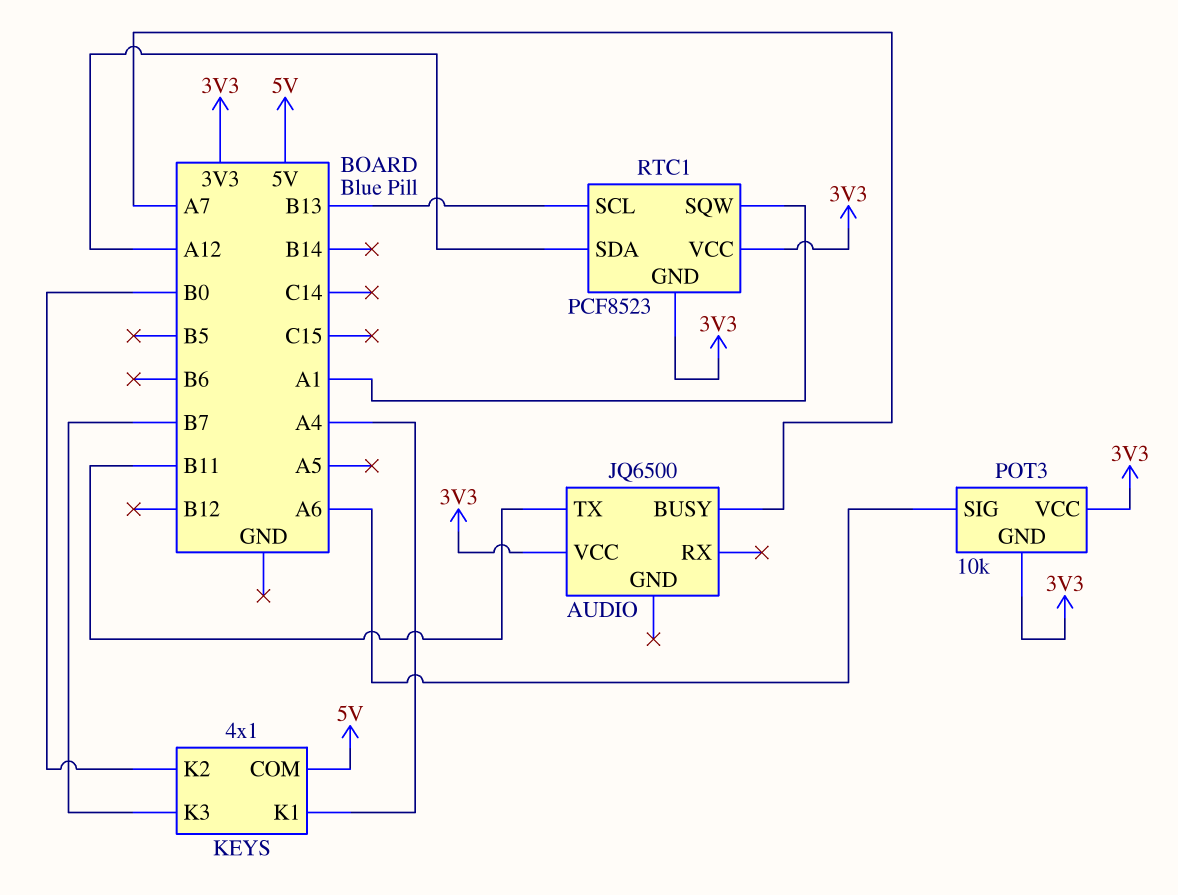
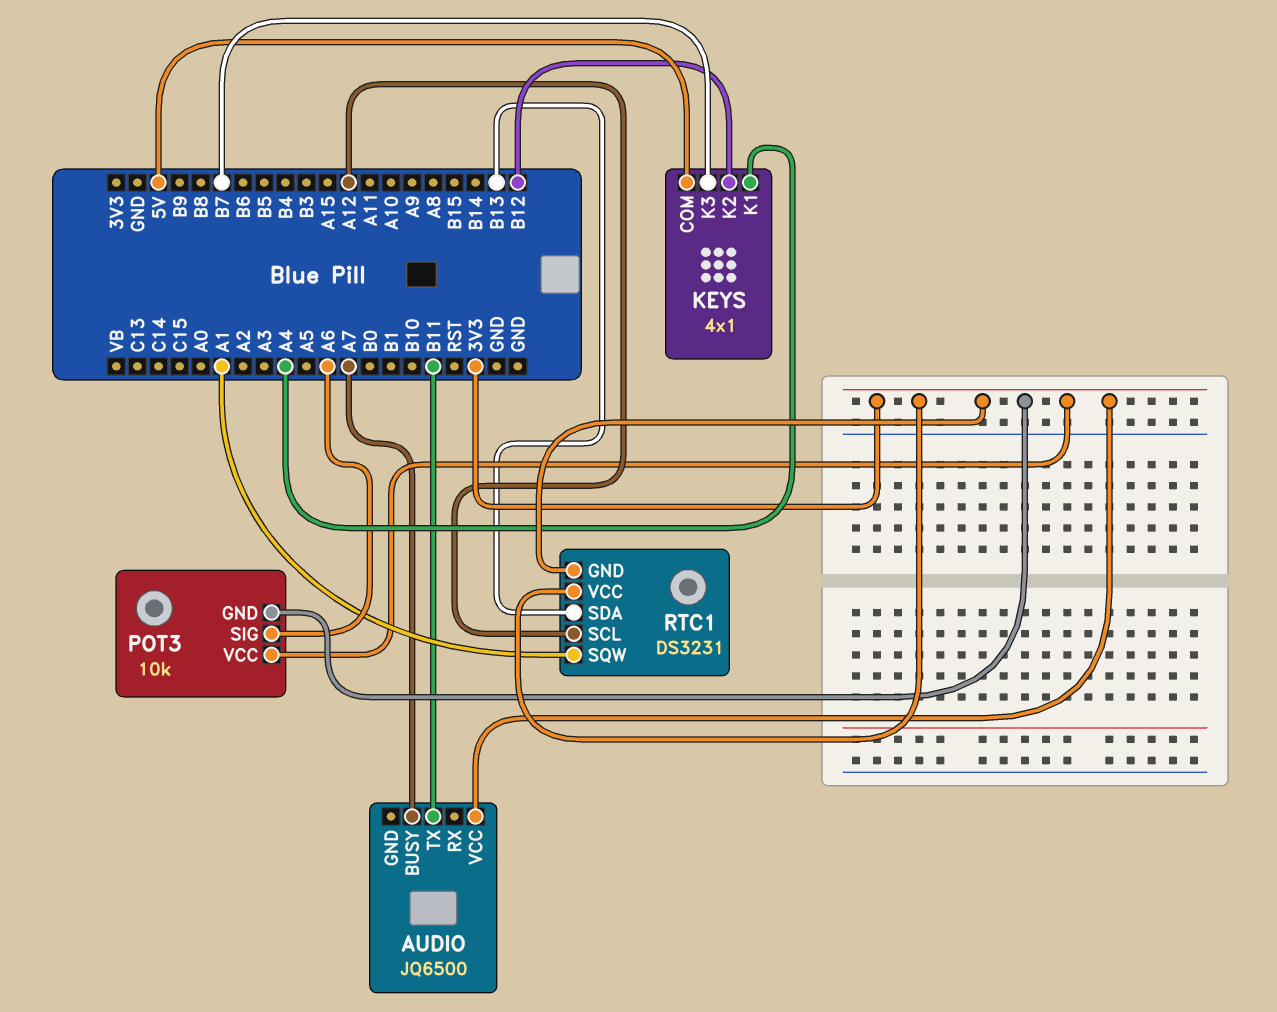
KEYS pin K2: B0 -> B12
RTC1: PCF8523 -> DS3231
RTC1 pin SCL: B13 -> A12
RTC1 pin SDA: A12 -> B13

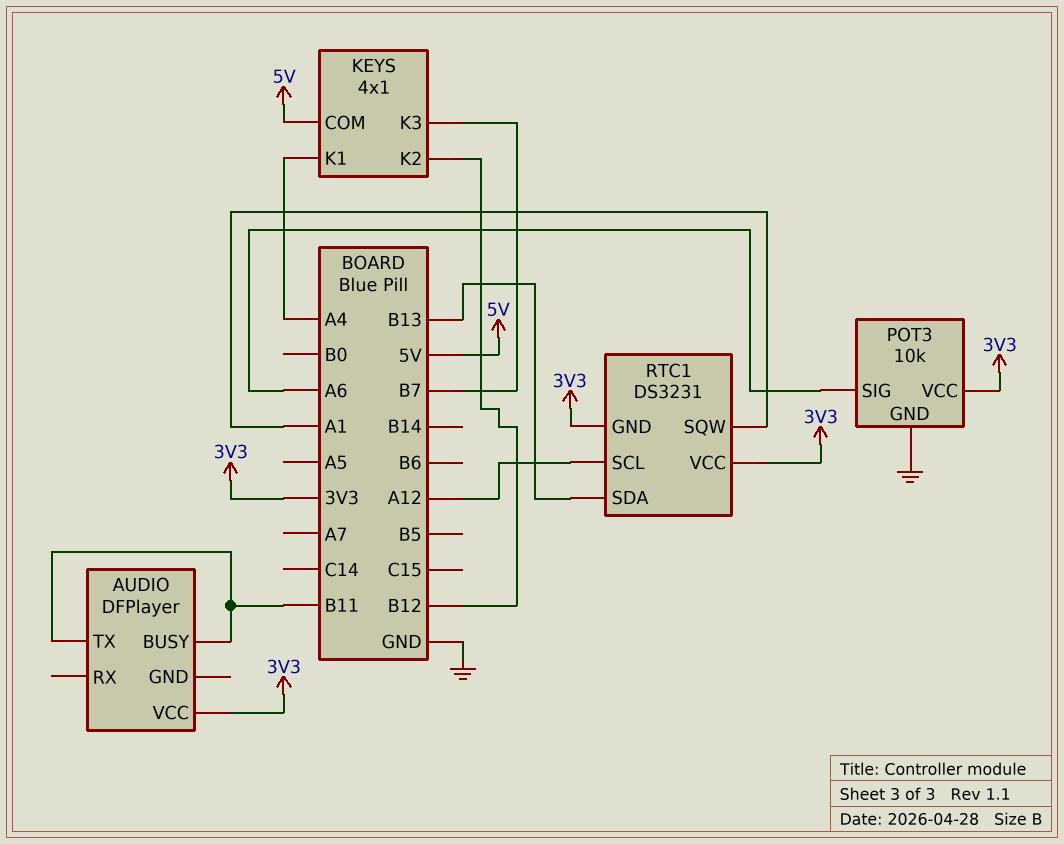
AUDIO: JQ6500 -> DFPlayer
AUDIO pin BUSY: A7 -> B11
POT3 pin GND: 3V3 -> GND

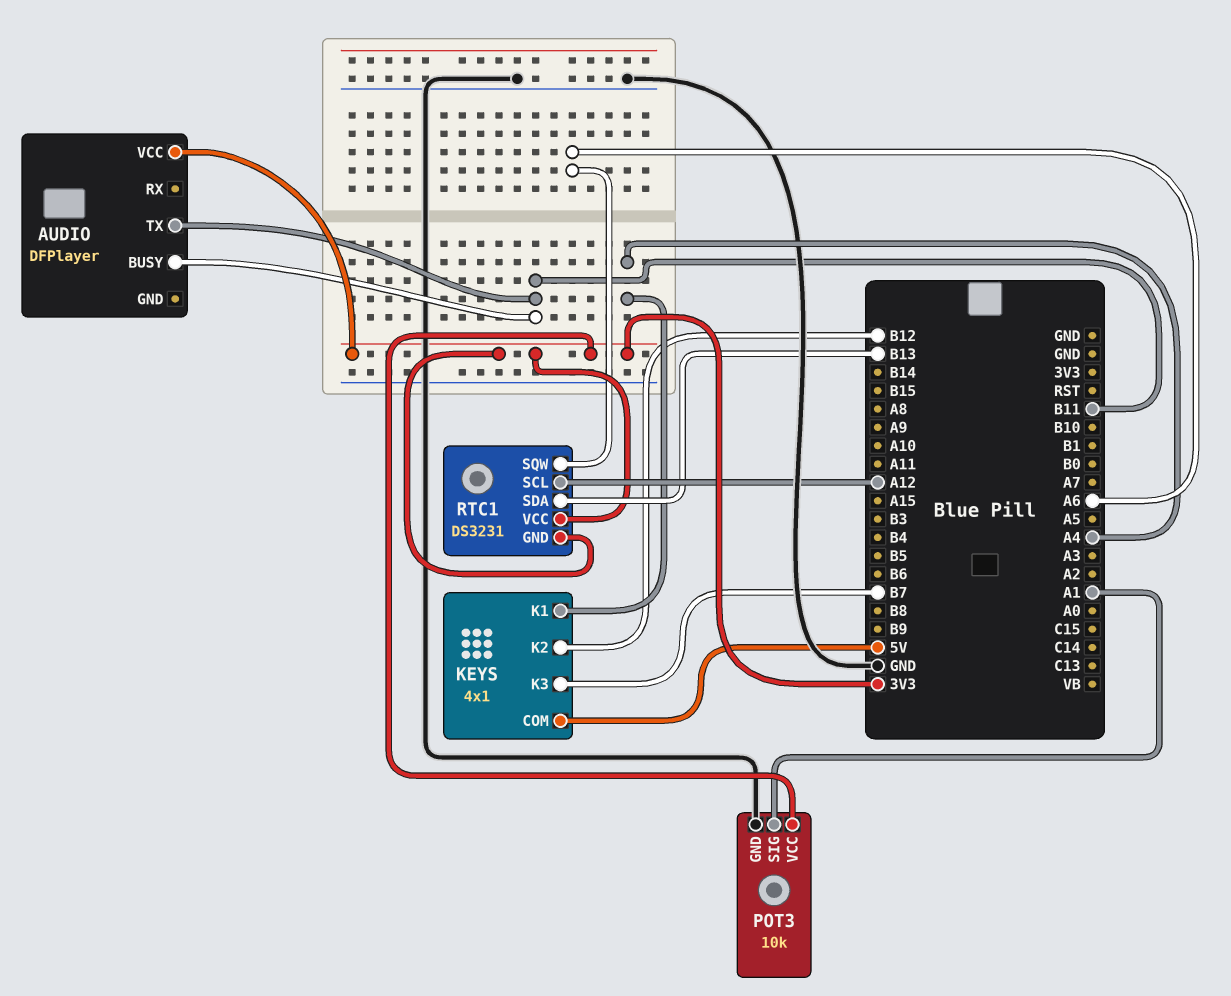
POT3 pin SIG: A6 -> A1
RTC1 pin SQW: A1 -> A6

